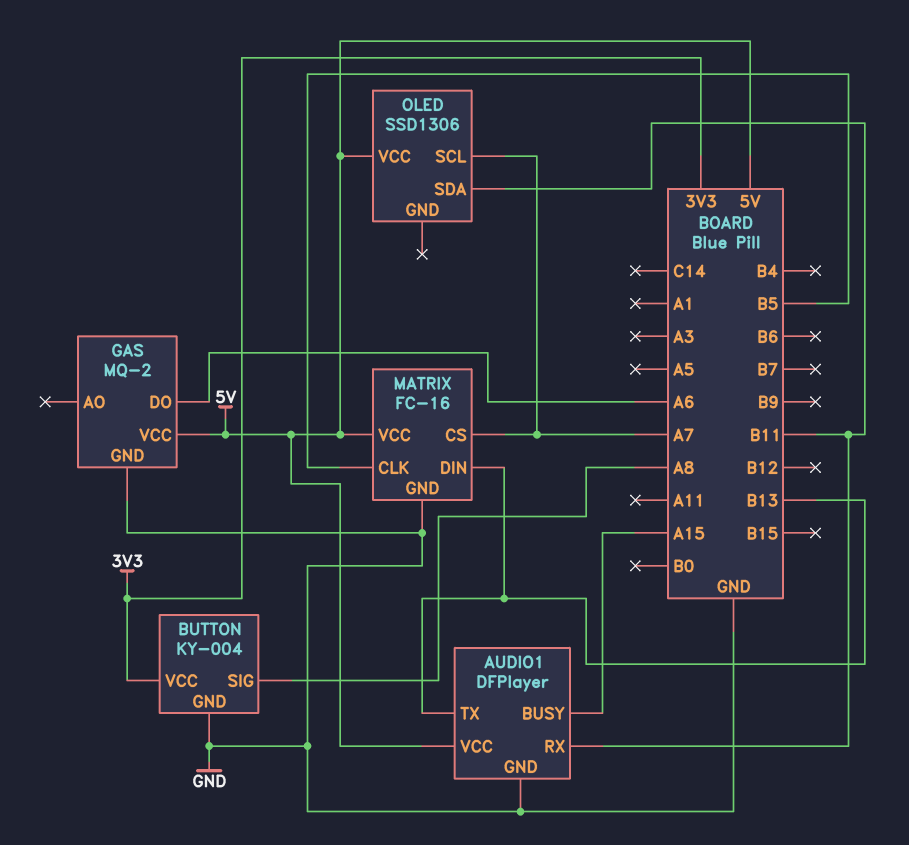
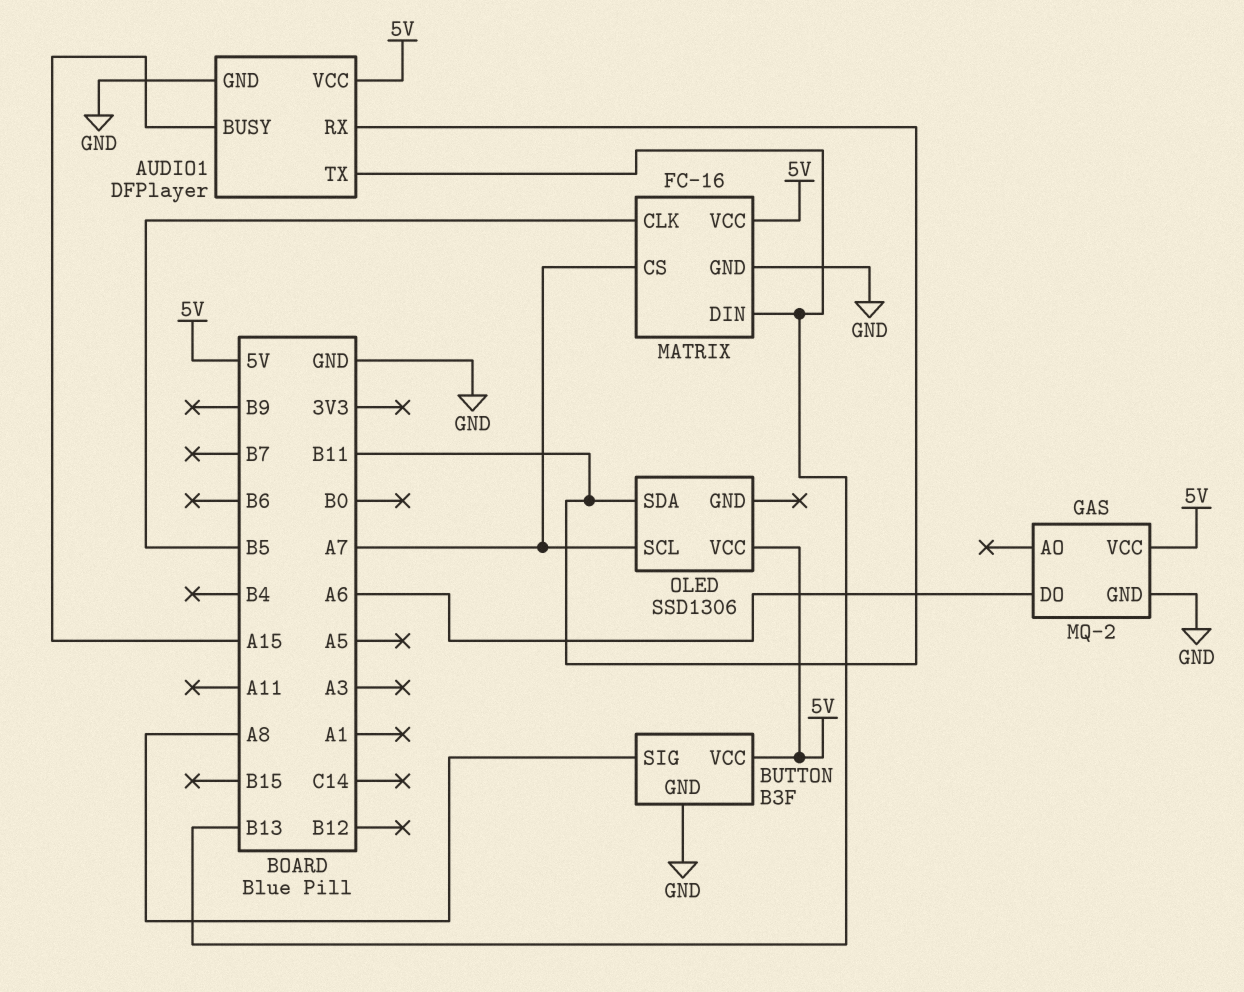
BUTTON: KY-004 -> B3F
BUTTON pin VCC: 3V3 -> 5V

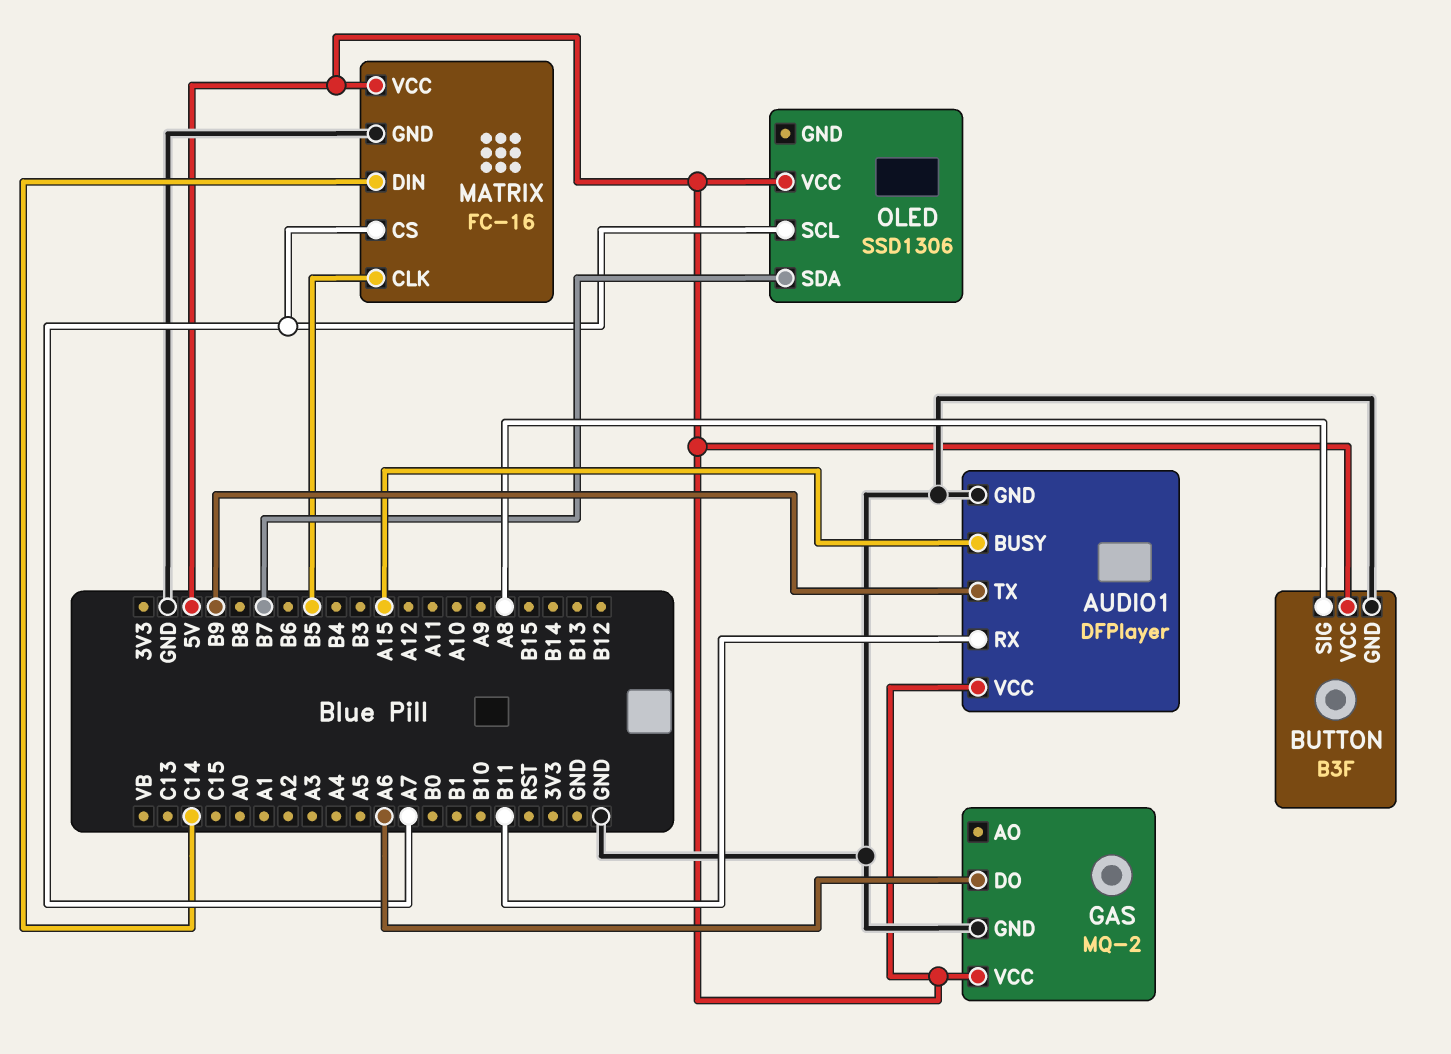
AUDIO1 pin TX: B13 -> B9
MATRIX pin DIN: B13 -> C14
OLED pin SDA: B11 -> B7

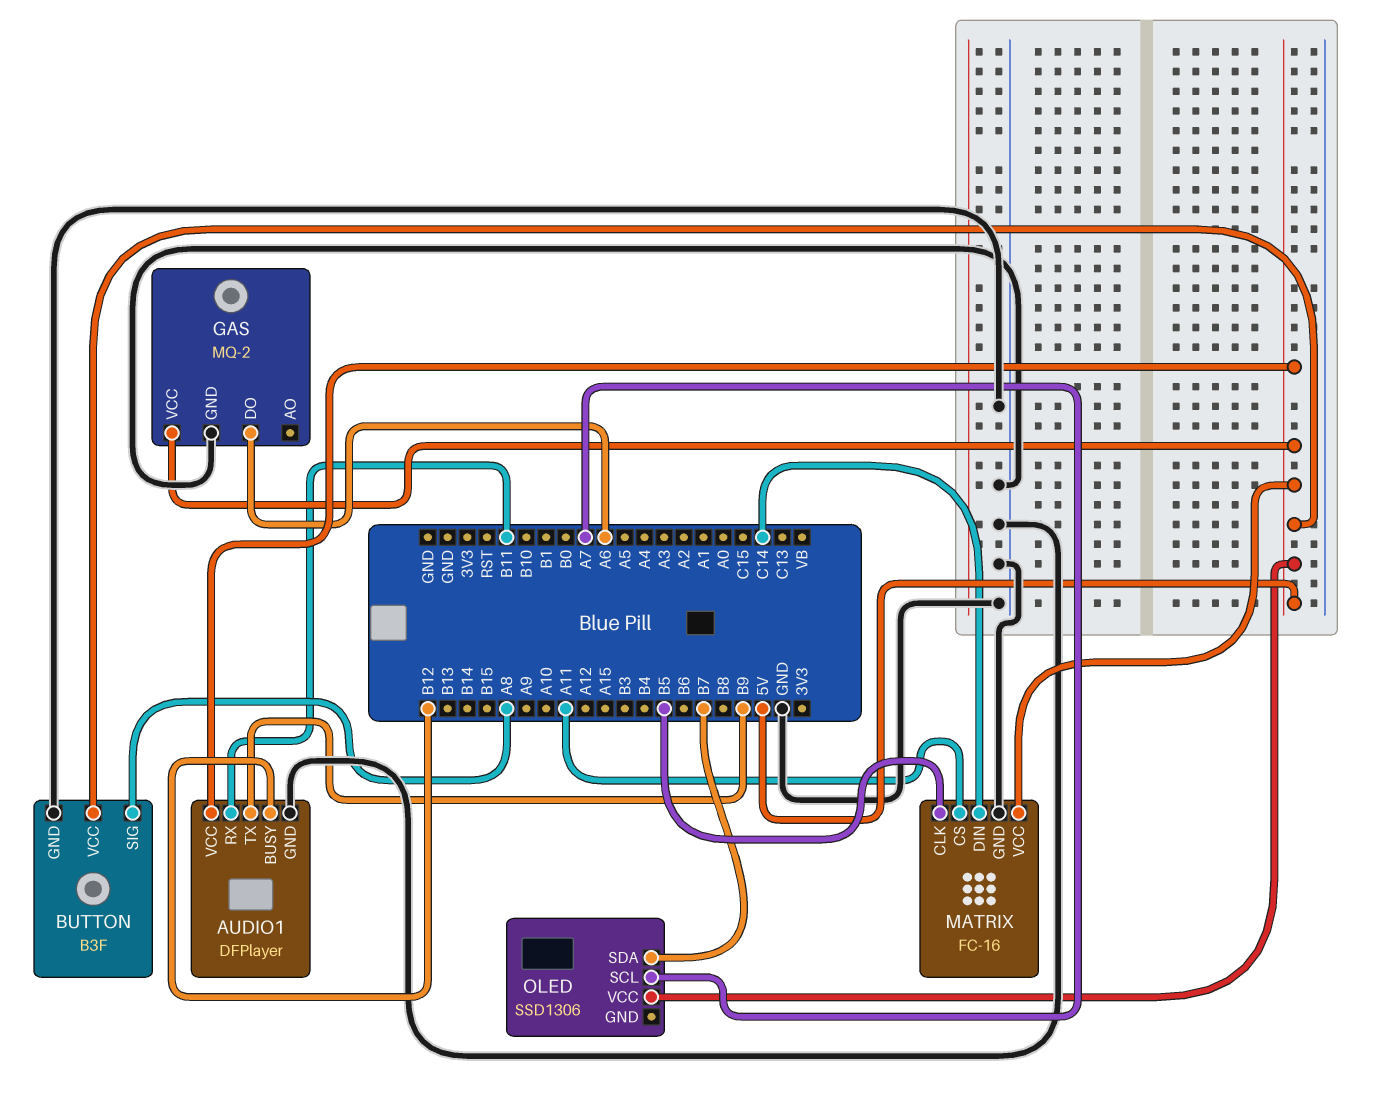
AUDIO1 pin BUSY: A15 -> B12
MATRIX pin CS: A7 -> A11

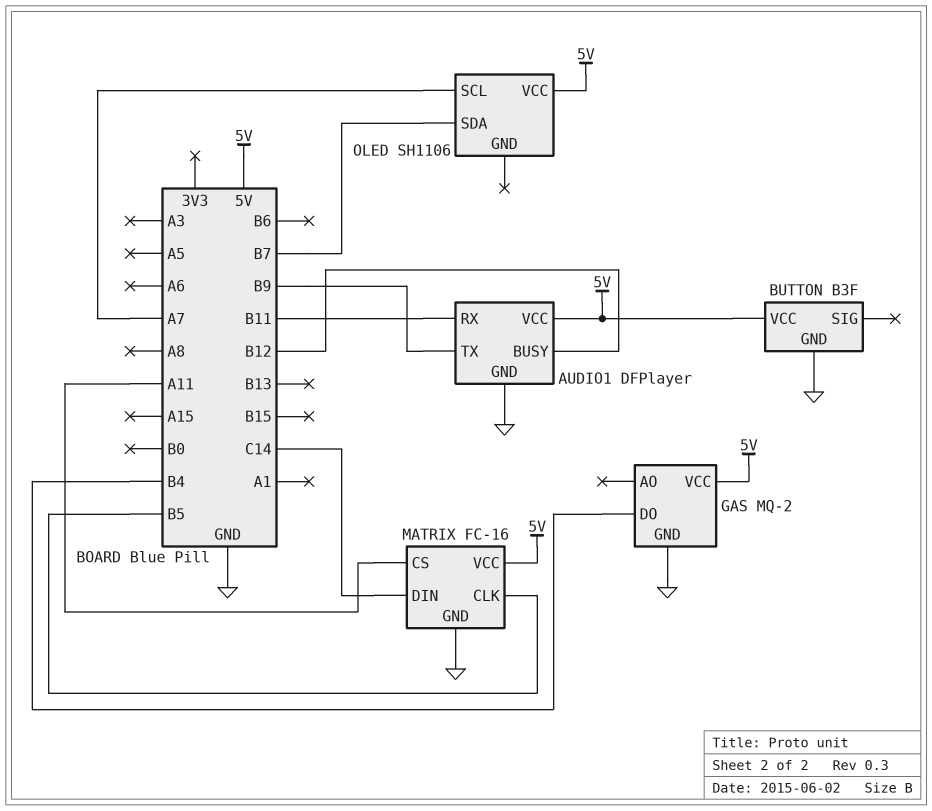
BUTTON pin SIG: A8 -> none
GAS pin DO: A6 -> B4
OLED: SSD1306 -> SH1106

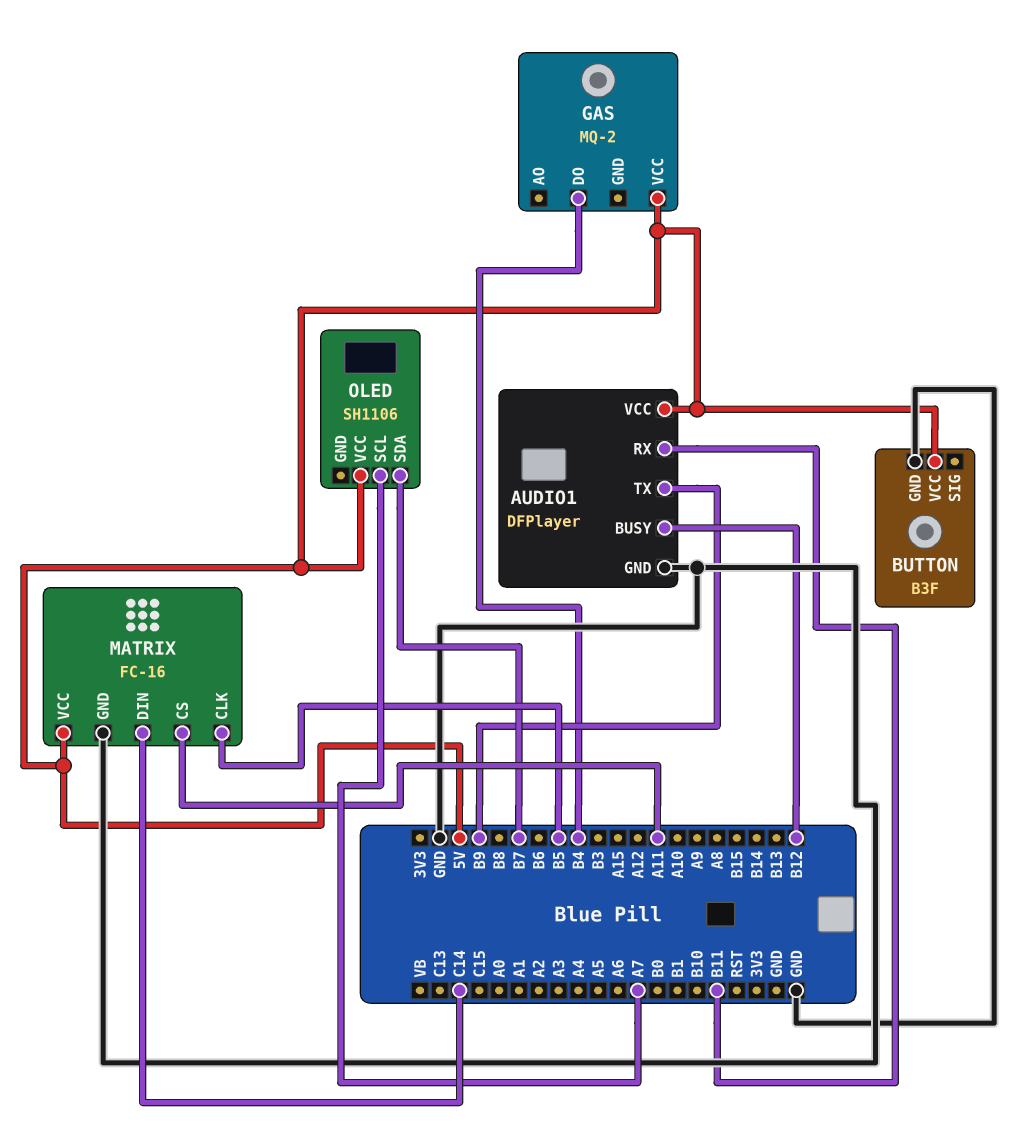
GAS pin GND: GND -> none

